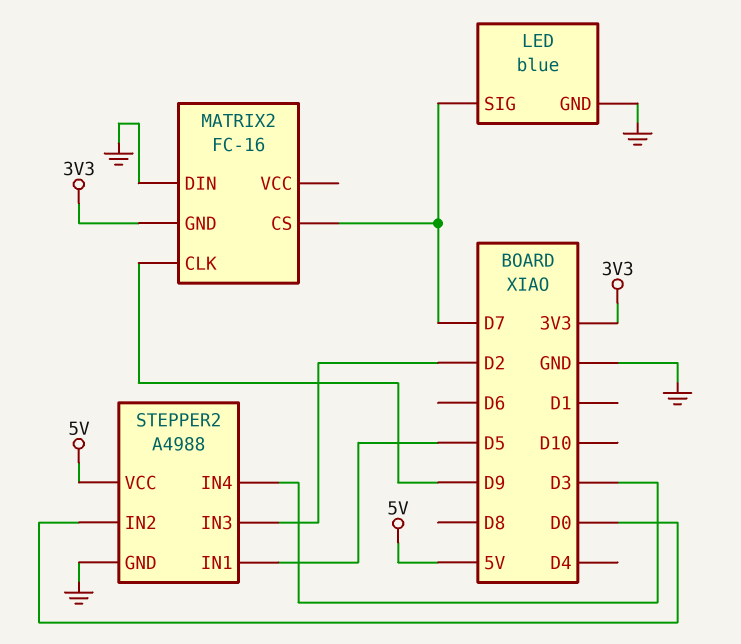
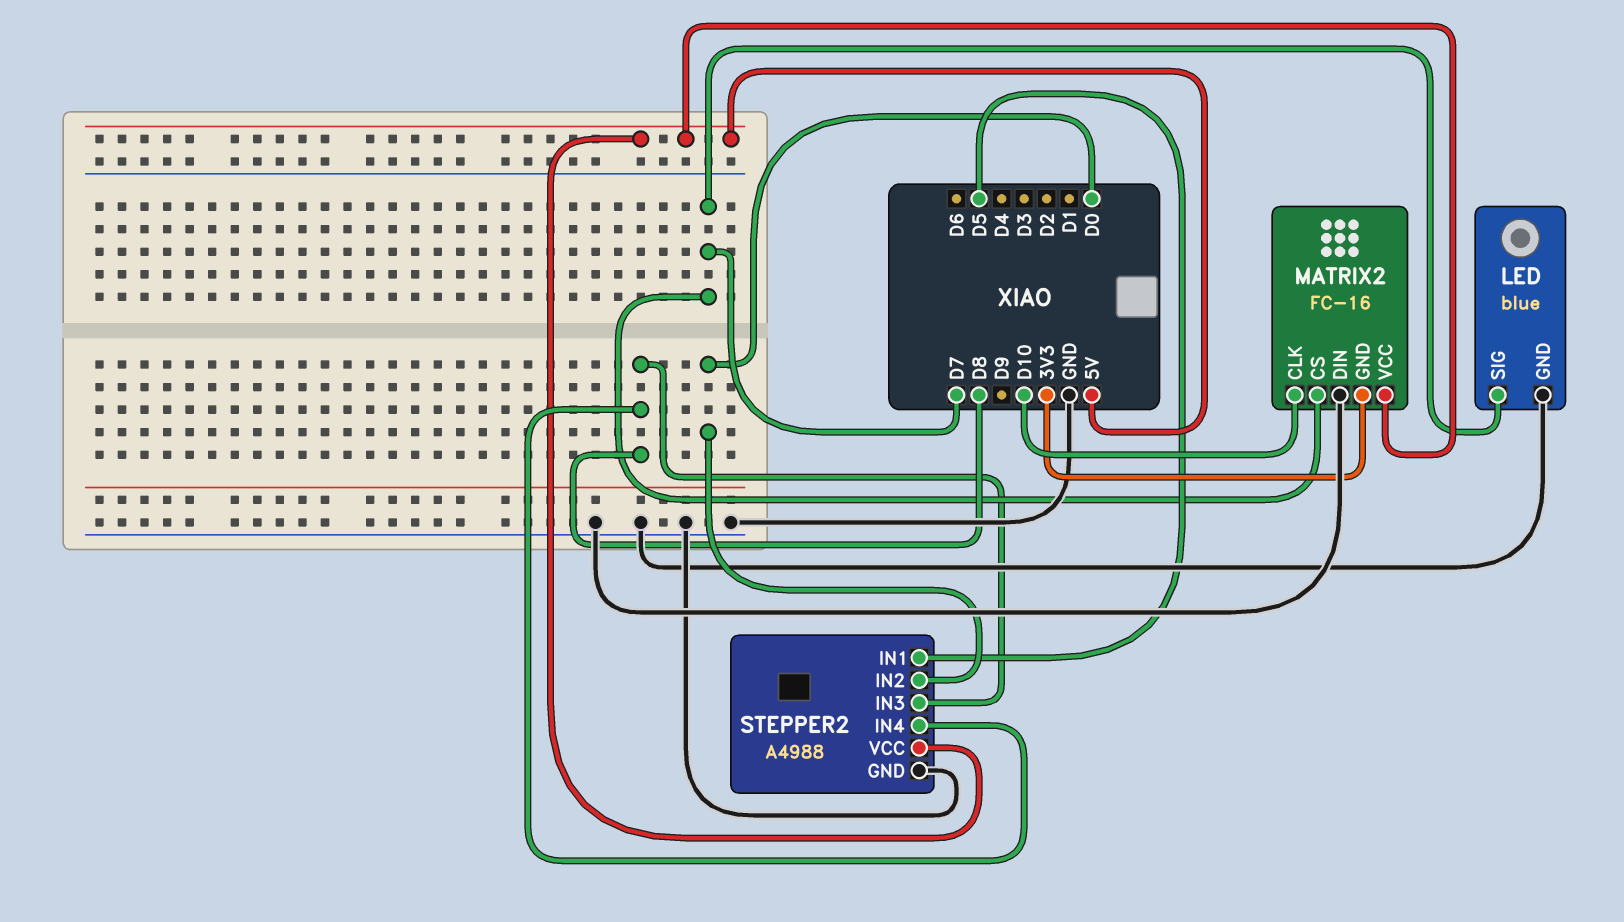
MATRIX2 pin CLK: D9 -> D10
MATRIX2 pin VCC: none -> 5V
STEPPER2 pin IN3: D2 -> D8
STEPPER2 pin IN4: D3 -> D8

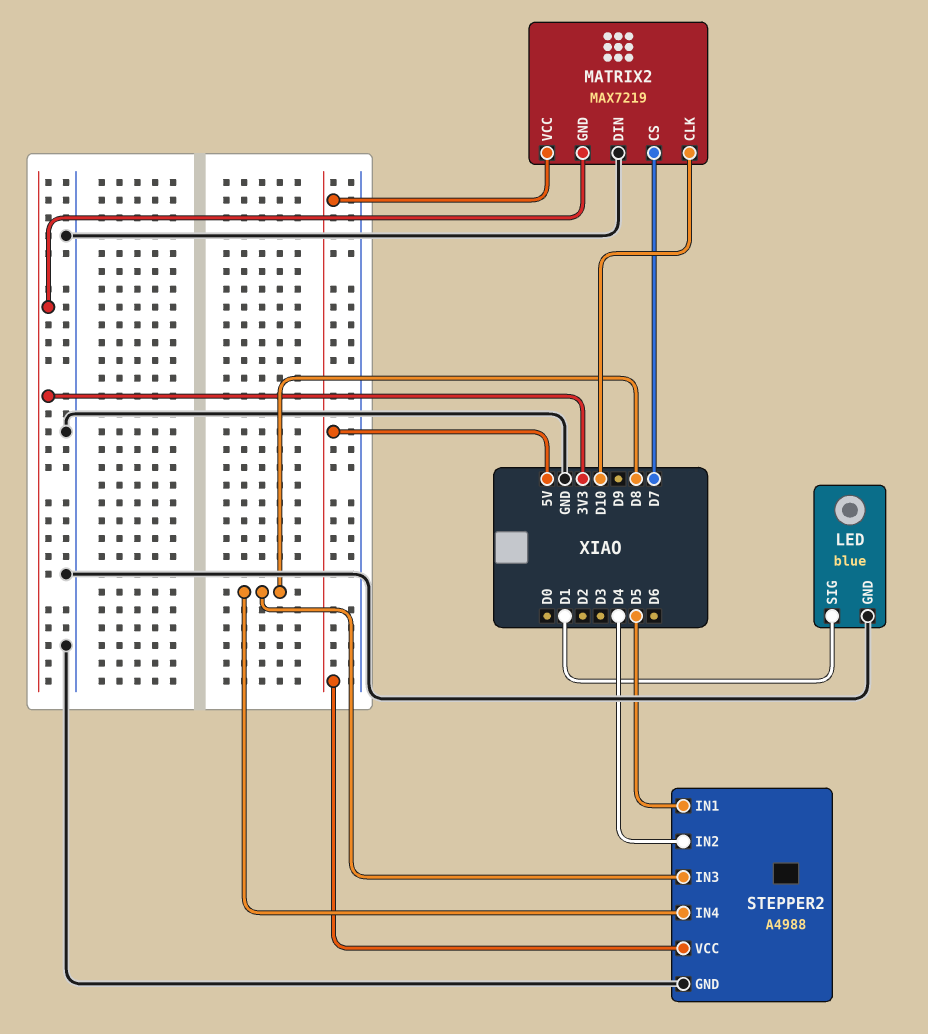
LED pin SIG: D7 -> D1
MATRIX2: FC-16 -> MAX7219
STEPPER2 pin IN2: D0 -> D4

